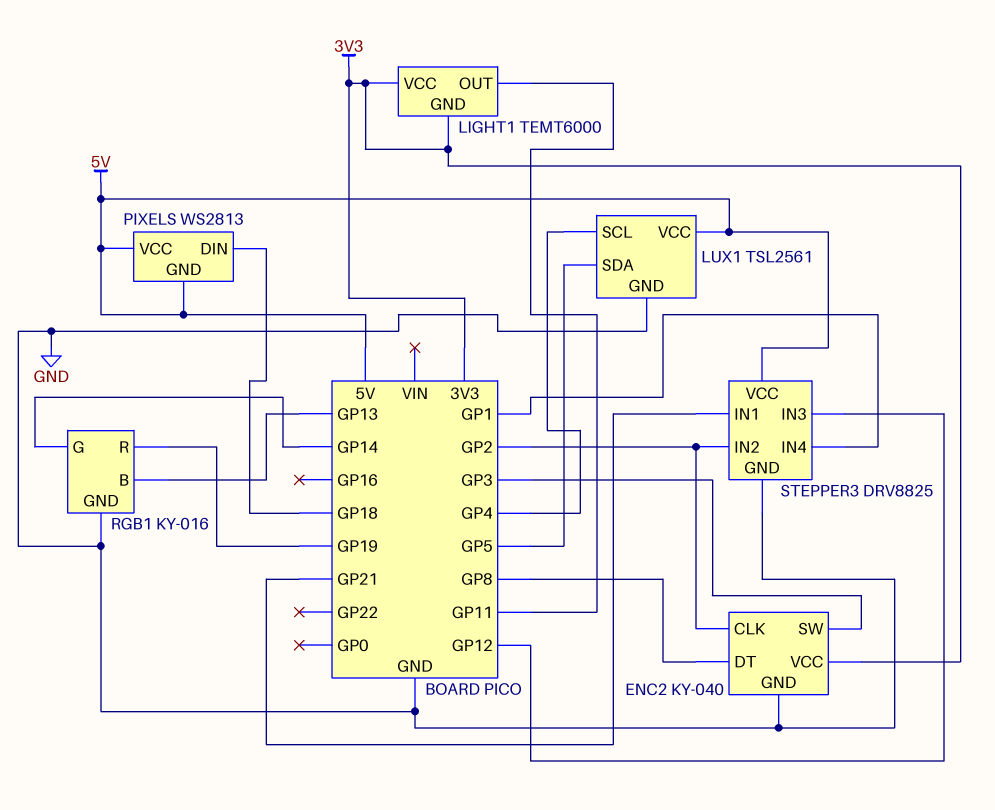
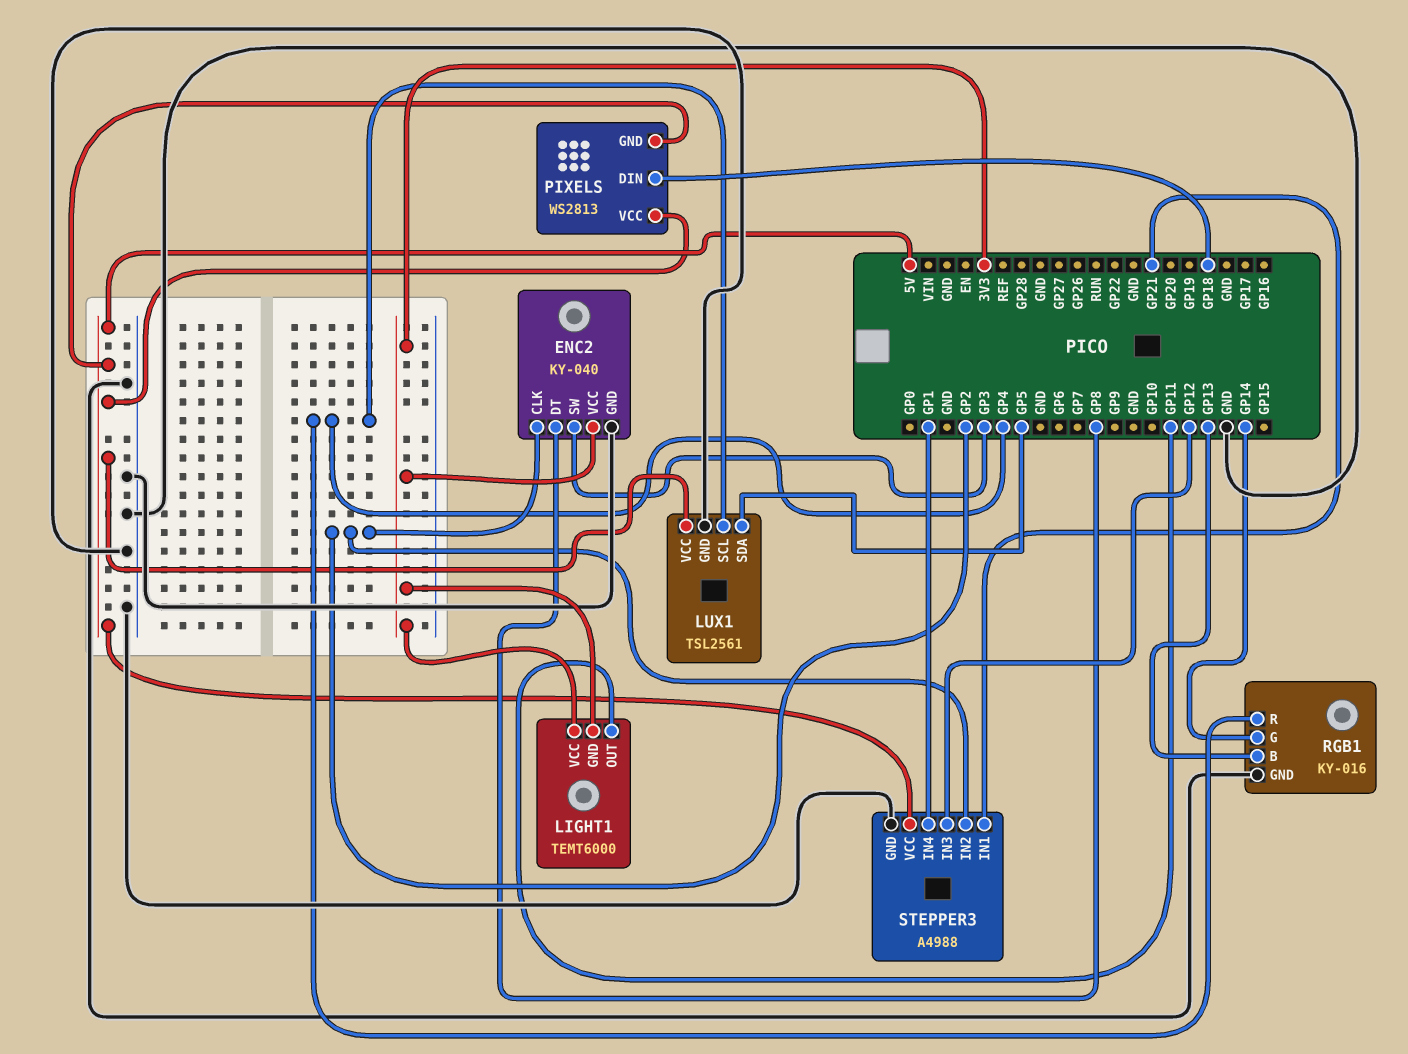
RGB1 pin R: GP19 -> GP4
STEPPER3: DRV8825 -> A4988

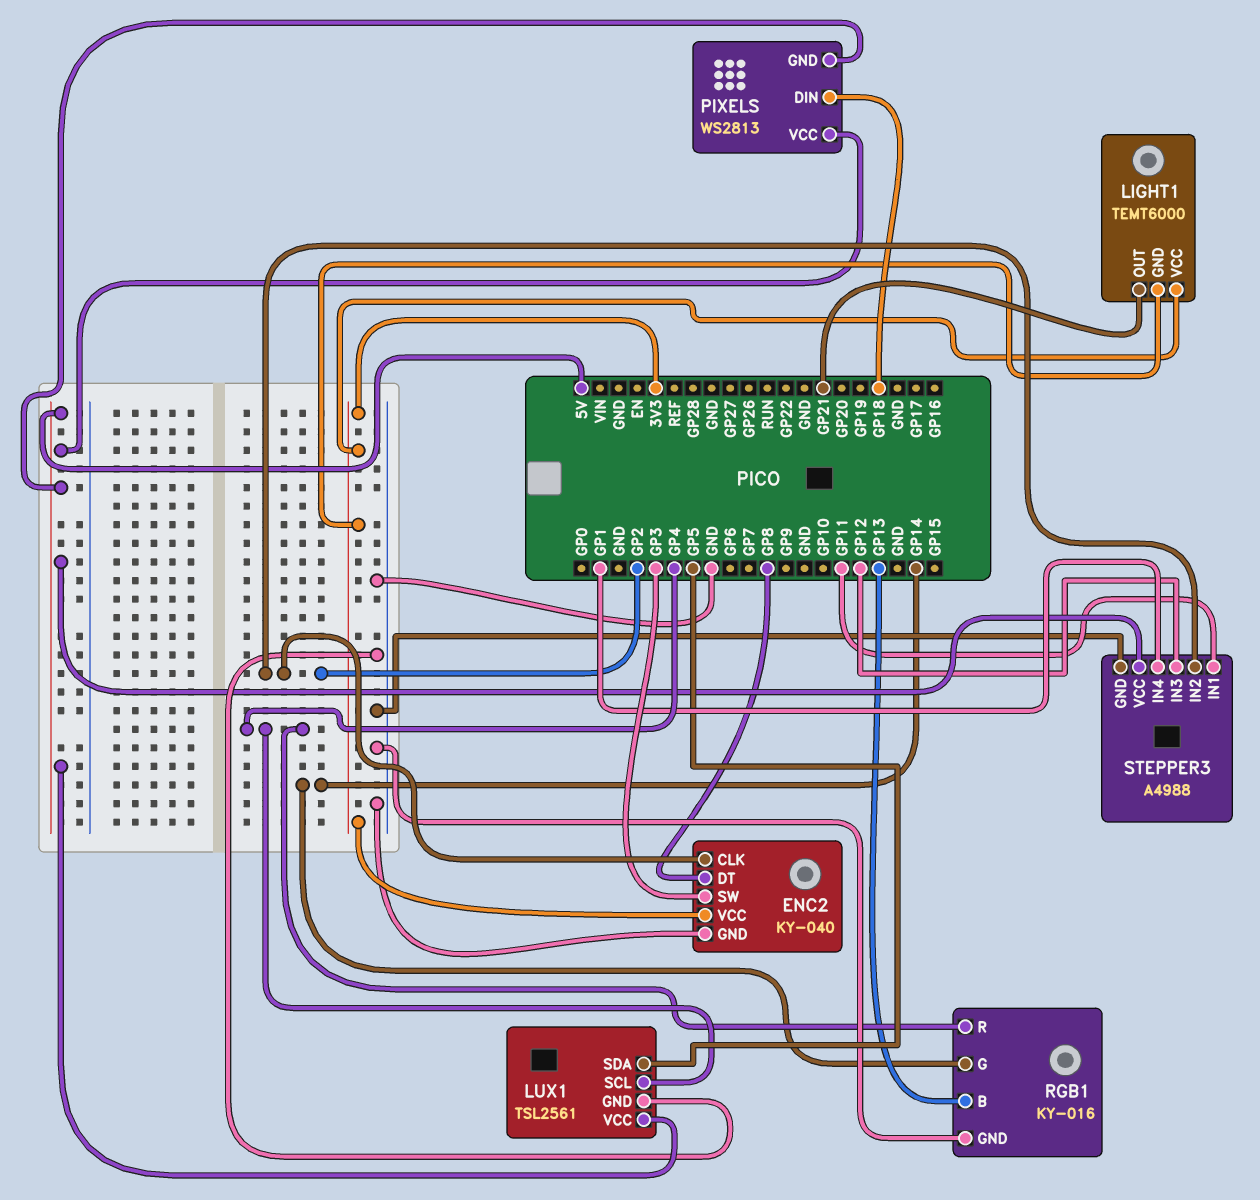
LIGHT1 pin OUT: GP11 -> GP21
STEPPER3 pin IN1: GP21 -> GP11

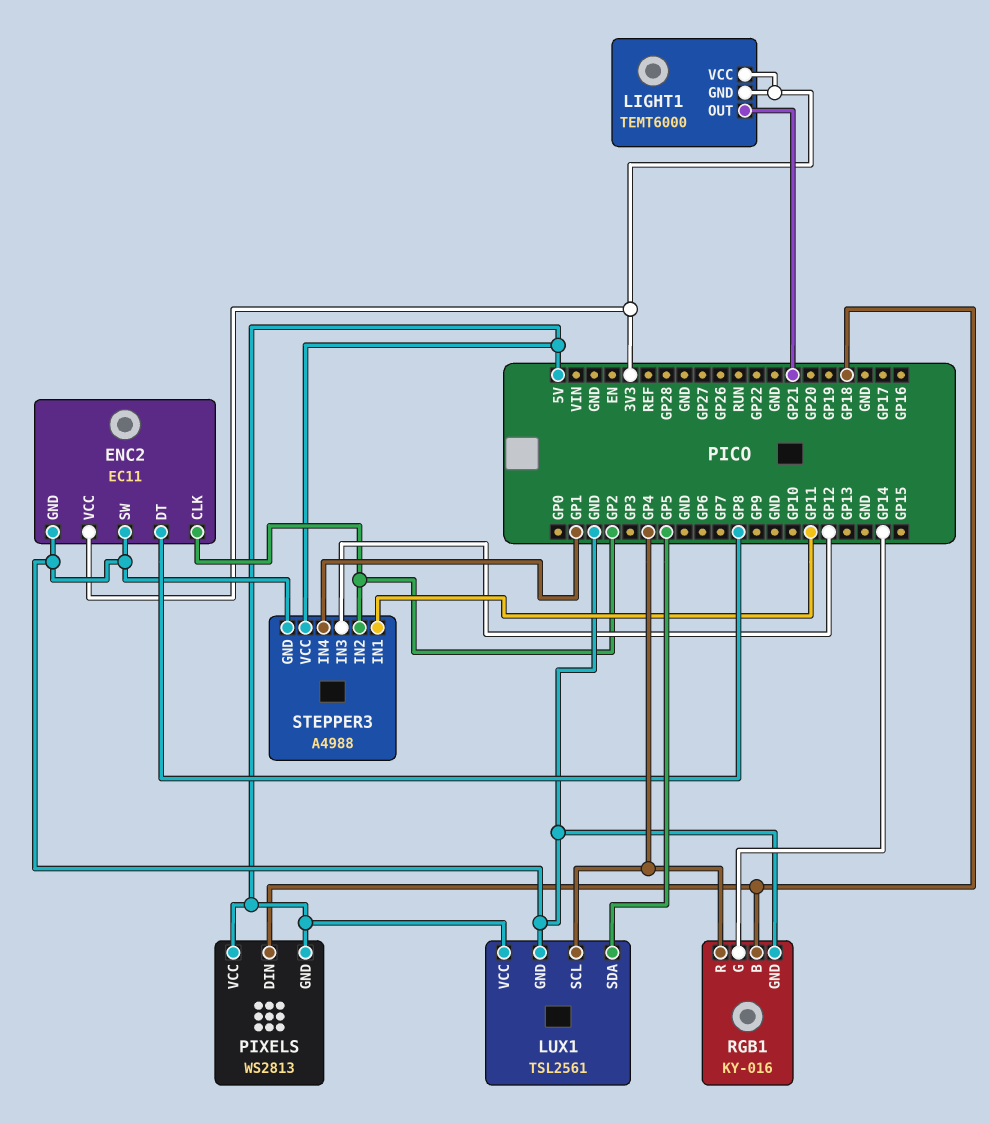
ENC2: KY-040 -> EC11
ENC2 pin SW: GP3 -> GND
RGB1 pin B: GP13 -> GP18

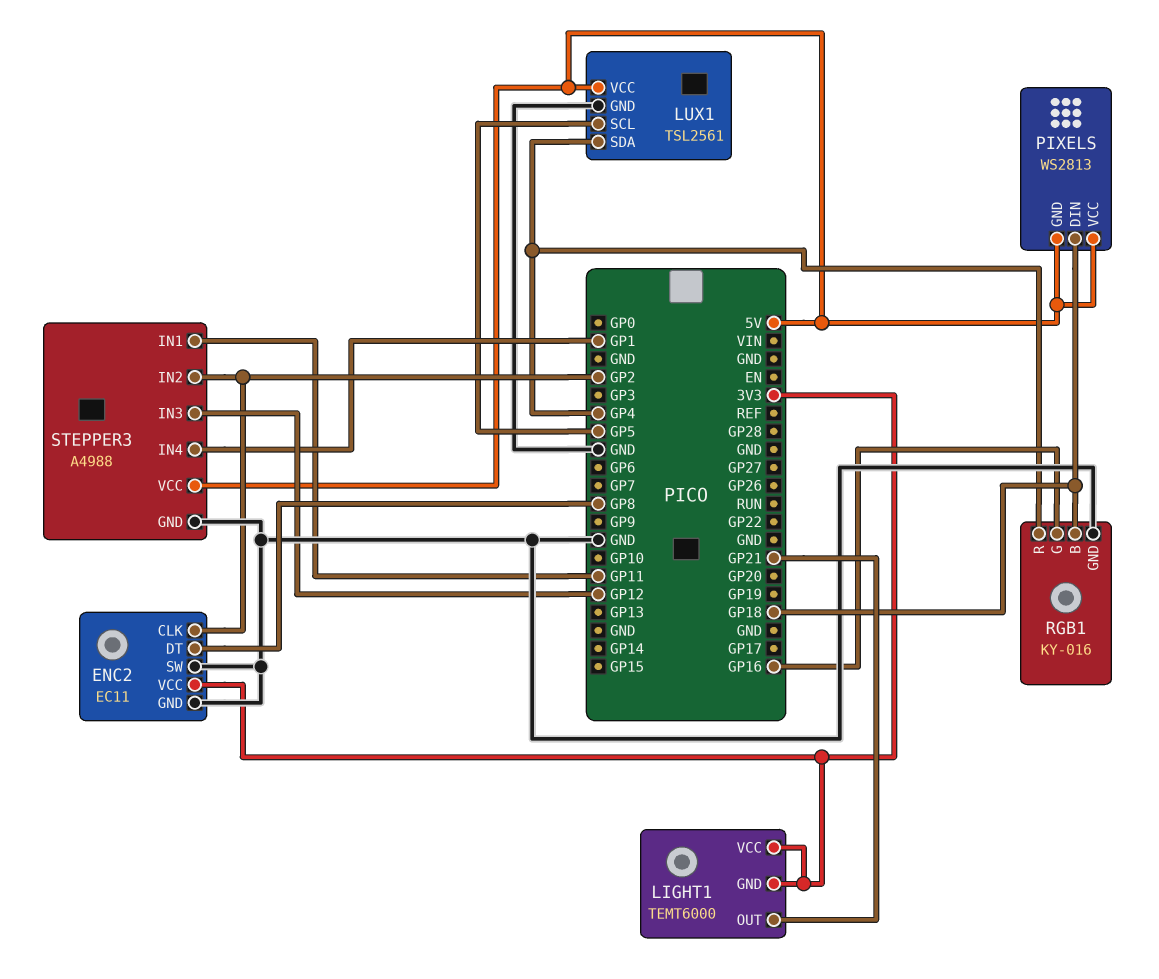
LUX1 pin SCL: GP4 -> GP5
LUX1 pin SDA: GP5 -> GP4
RGB1 pin G: GP14 -> GP16

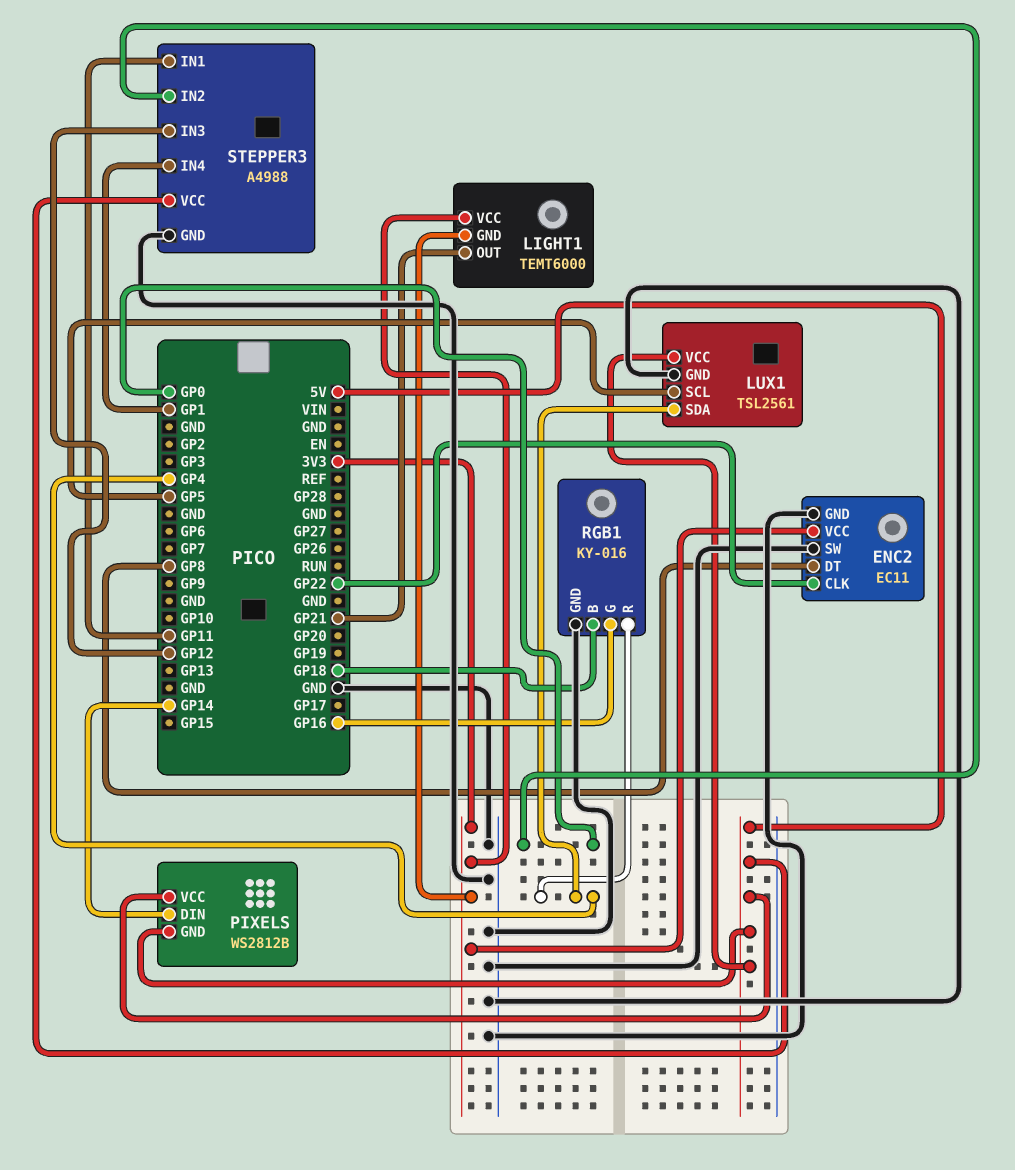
ENC2 pin CLK: GP2 -> GP22
PIXELS: WS2813 -> WS2812B
PIXELS pin DIN: GP18 -> GP14
STEPPER3 pin IN2: GP2 -> GP0

